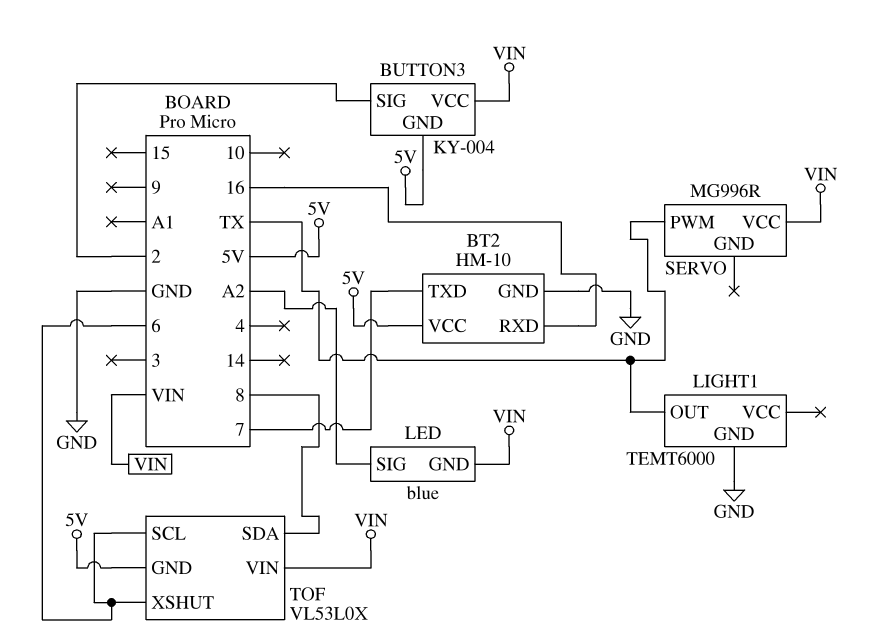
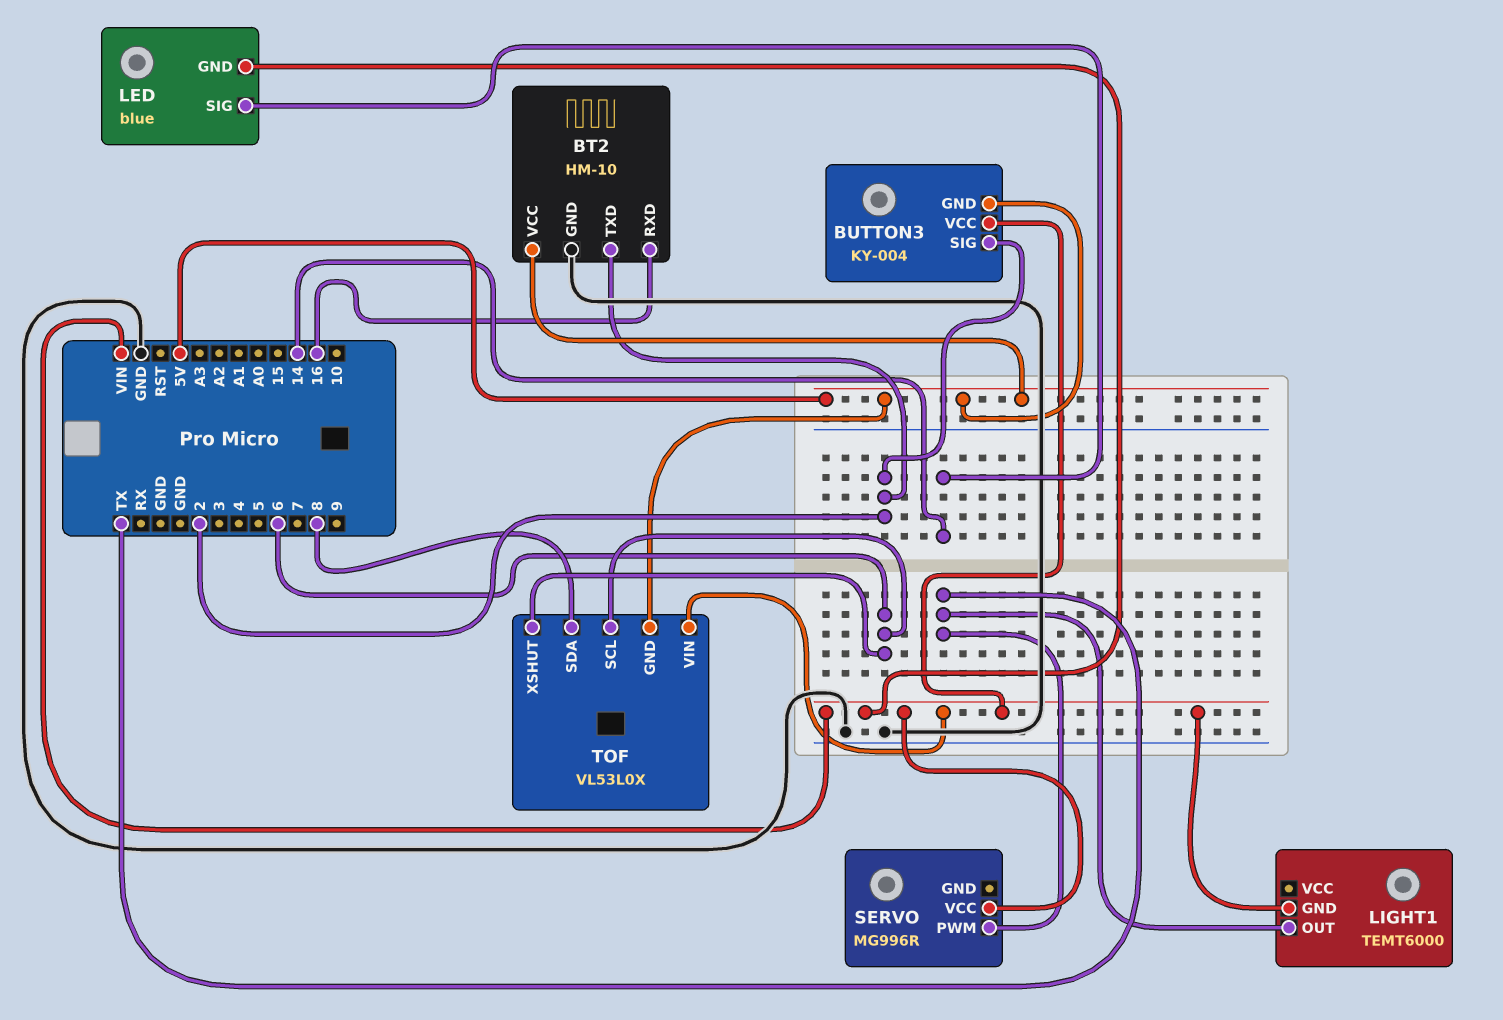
BT2 pin TXD: 7 -> 2
LED pin SIG: A2 -> 14
LIGHT1 pin GND: GND -> VIN

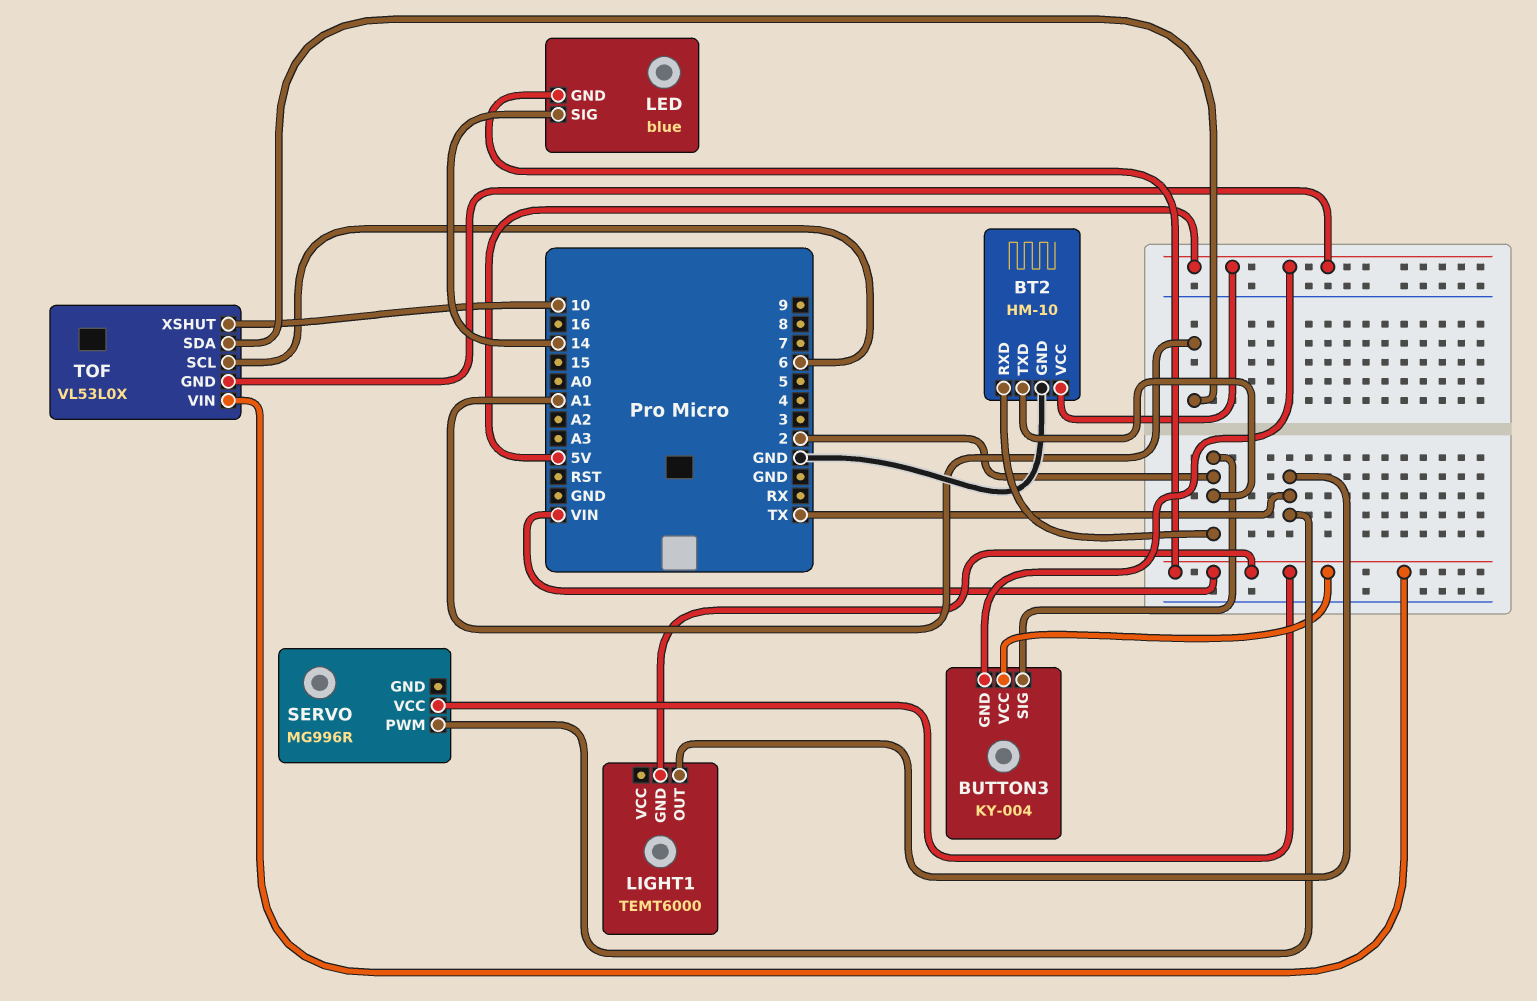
BT2 pin RXD: 16 -> 2
TOF pin SDA: 8 -> A1
TOF pin XSHUT: 6 -> 10

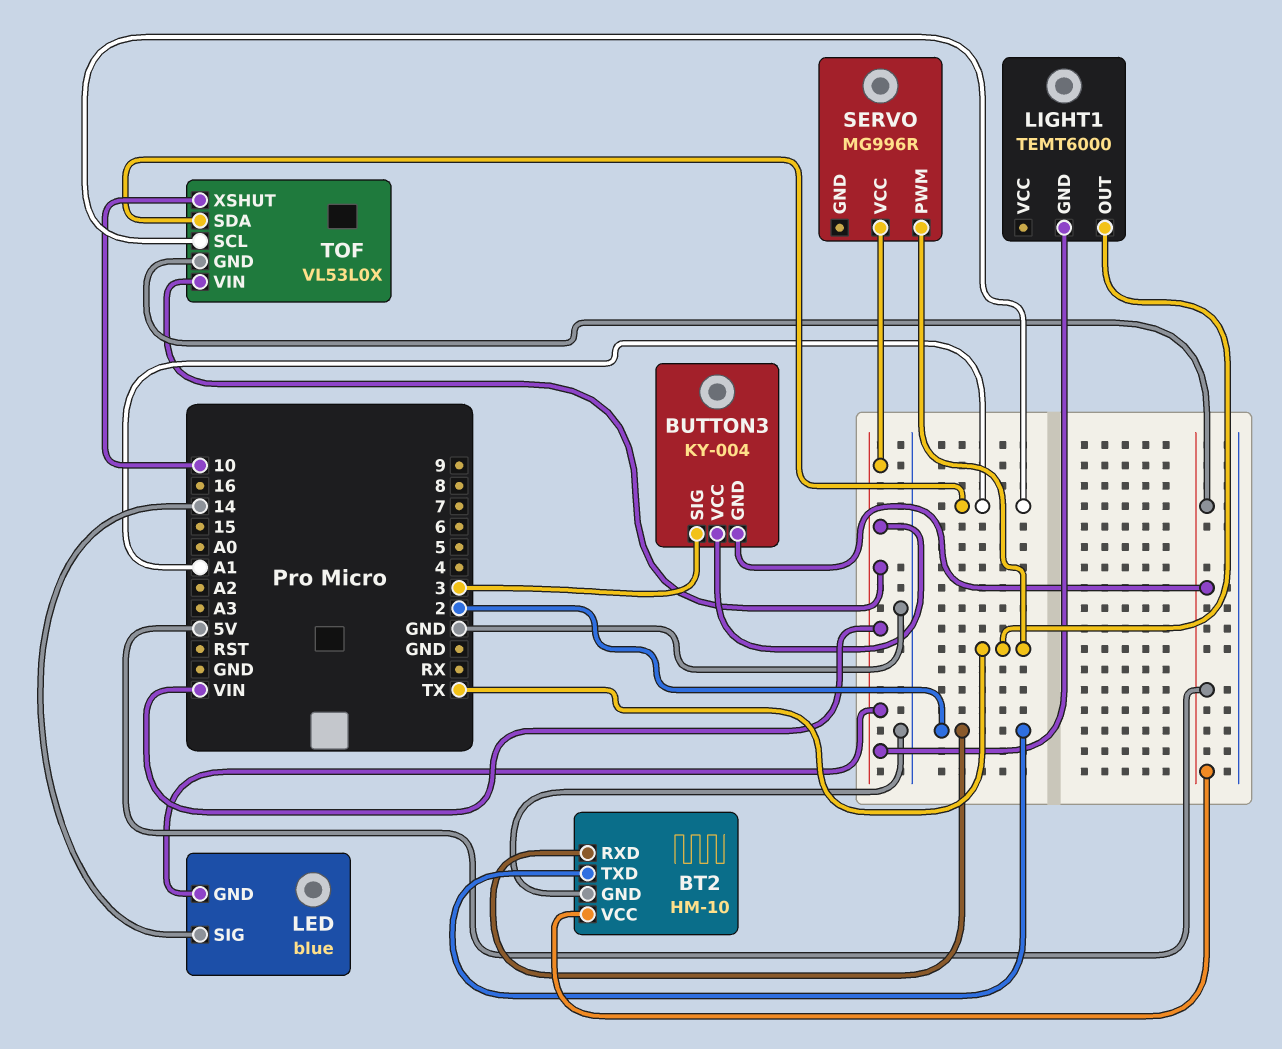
BUTTON3 pin SIG: 2 -> 3
TOF pin SCL: 6 -> A1

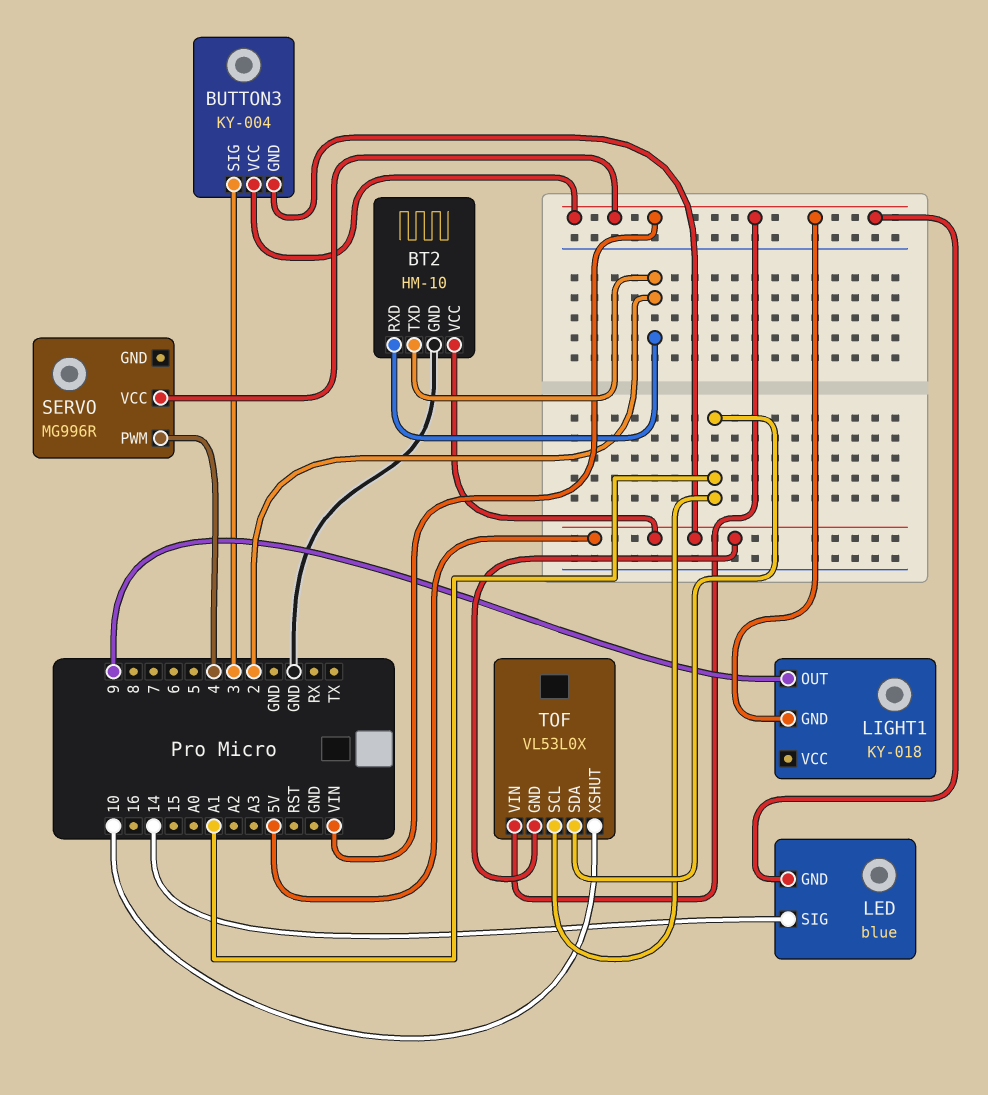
LIGHT1: TEMT6000 -> KY-018
LIGHT1 pin OUT: TX -> 9
SERVO pin PWM: TX -> 4

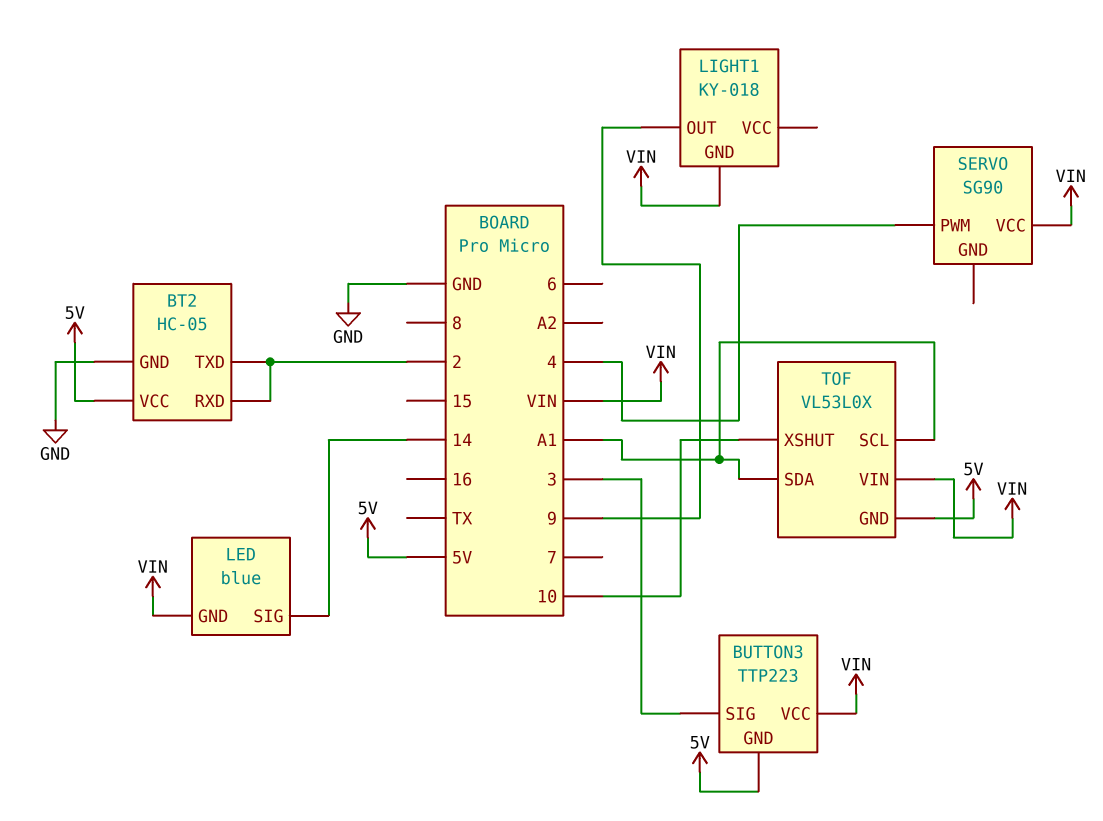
BT2: HM-10 -> HC-05
BUTTON3: KY-004 -> TTP223
SERVO: MG996R -> SG90

